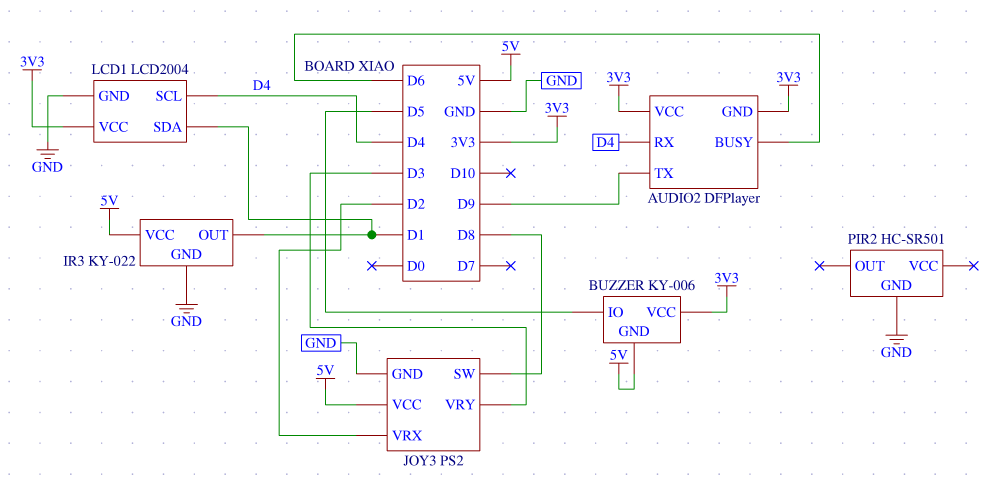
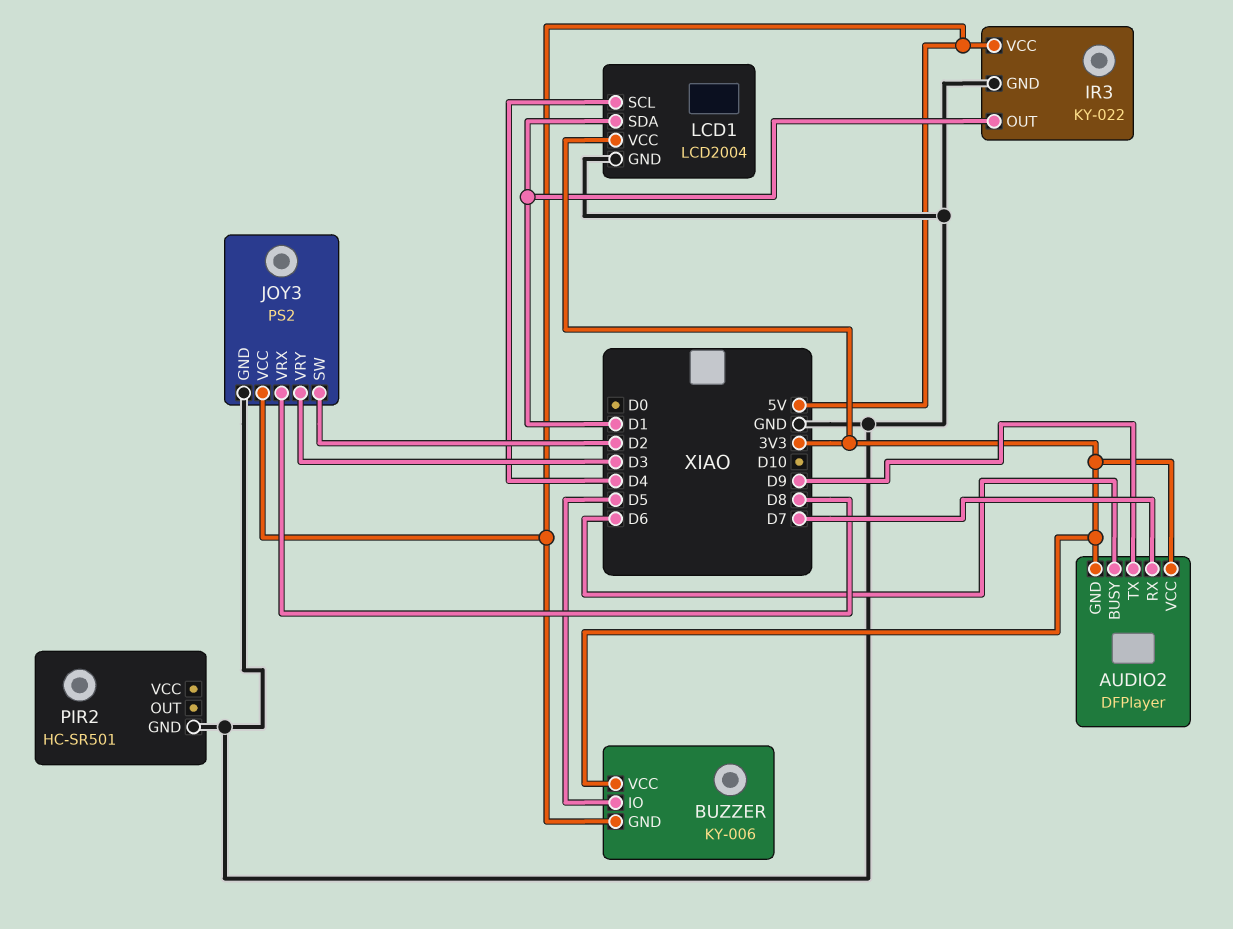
AUDIO2 pin RX: D4 -> D7
JOY3 pin SW: D8 -> D2
JOY3 pin VRX: D2 -> D8

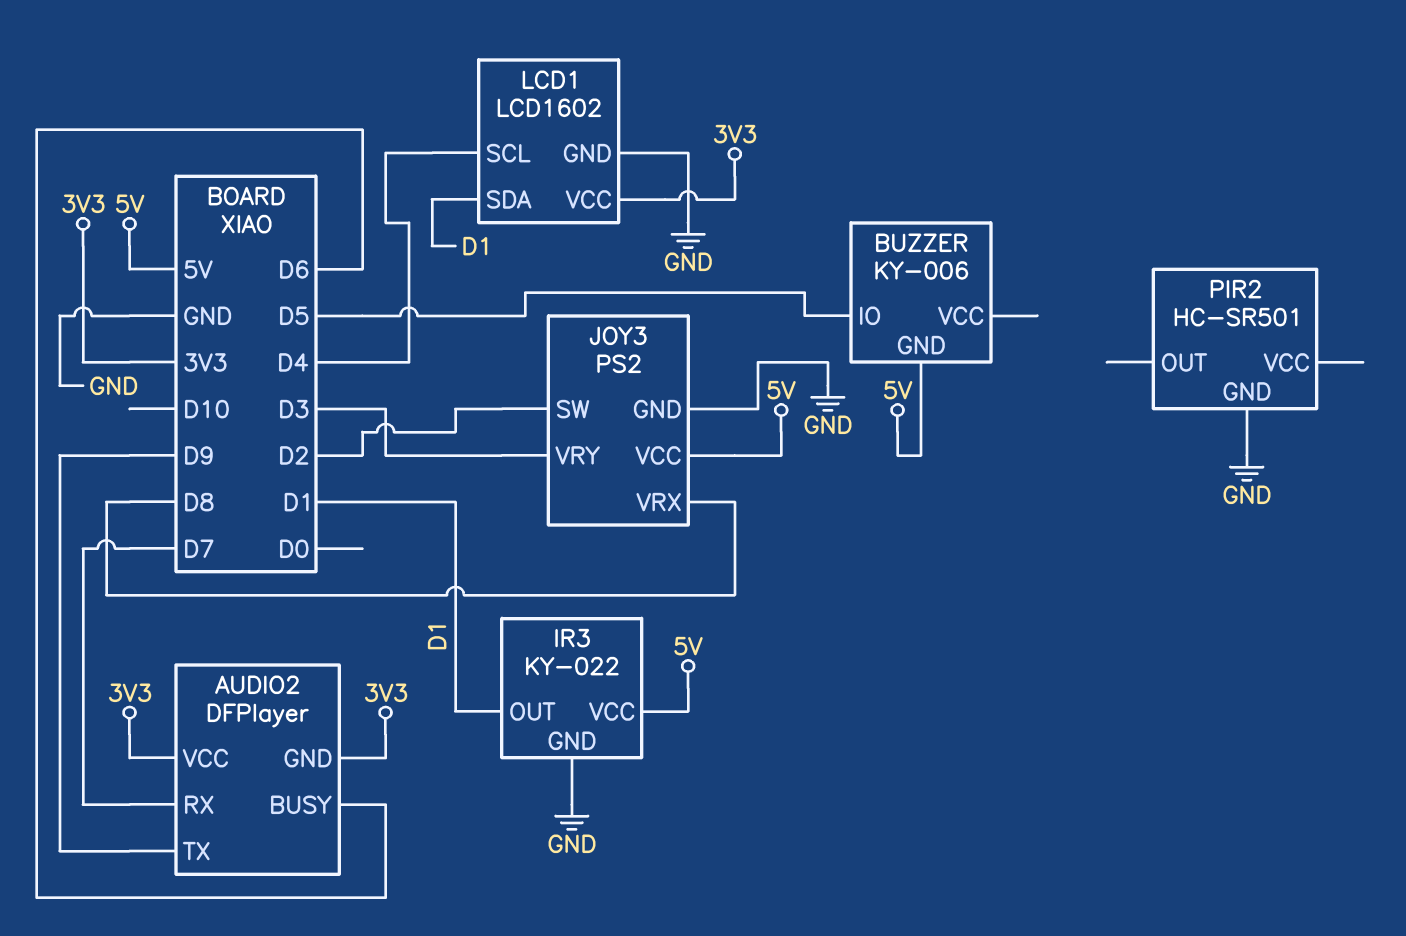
BUZZER pin VCC: 3V3 -> none
LCD1: LCD2004 -> LCD1602

